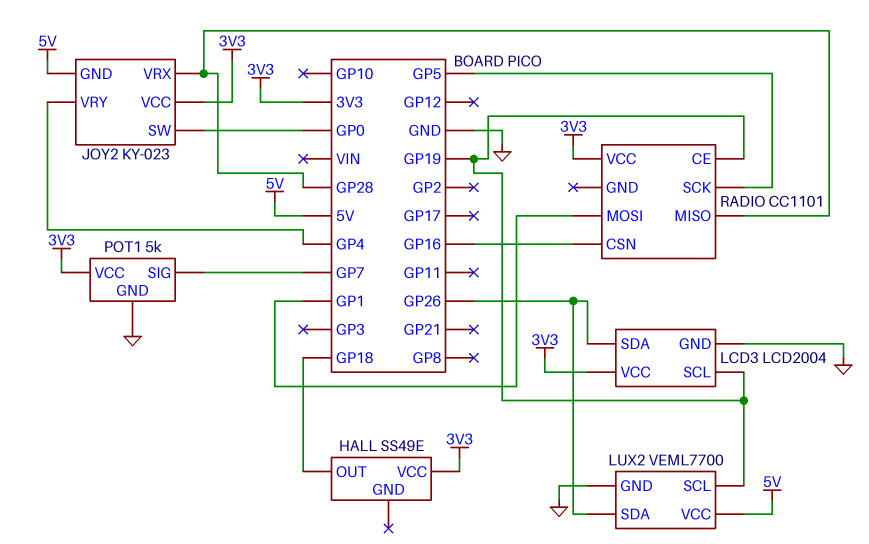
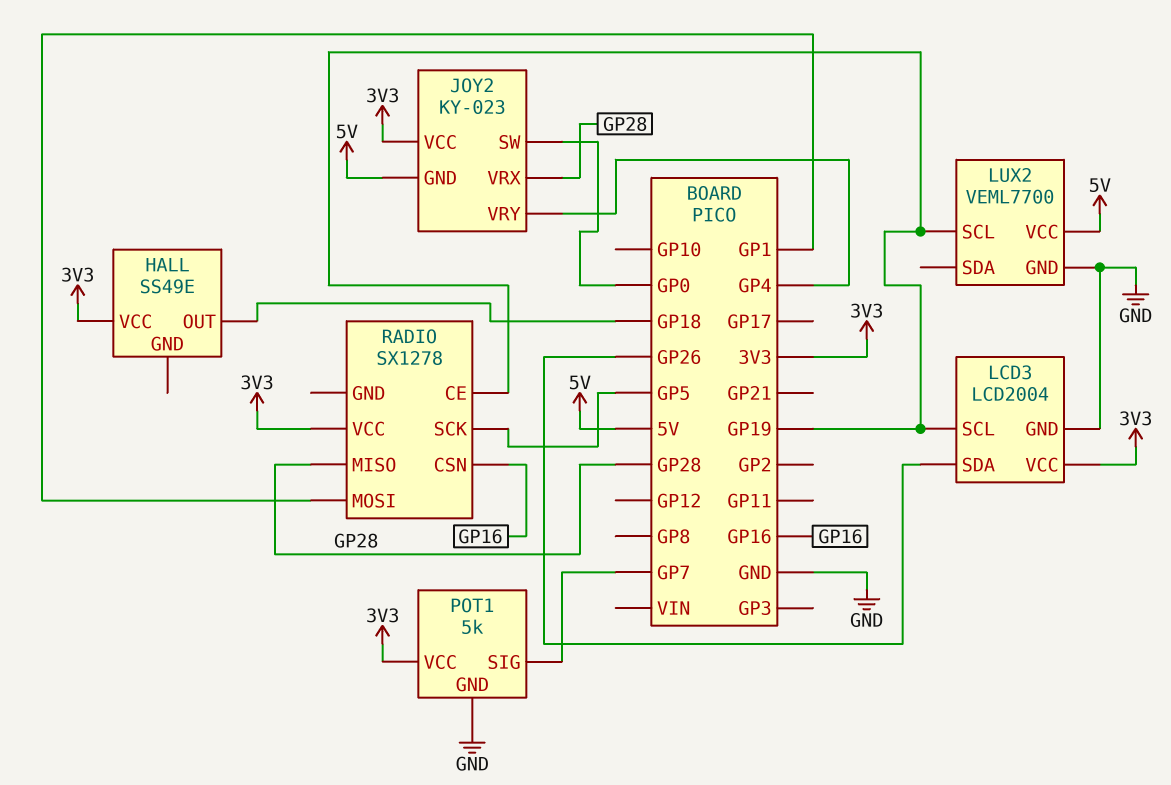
LUX2 pin SDA: GP26 -> none
RADIO: CC1101 -> SX1278

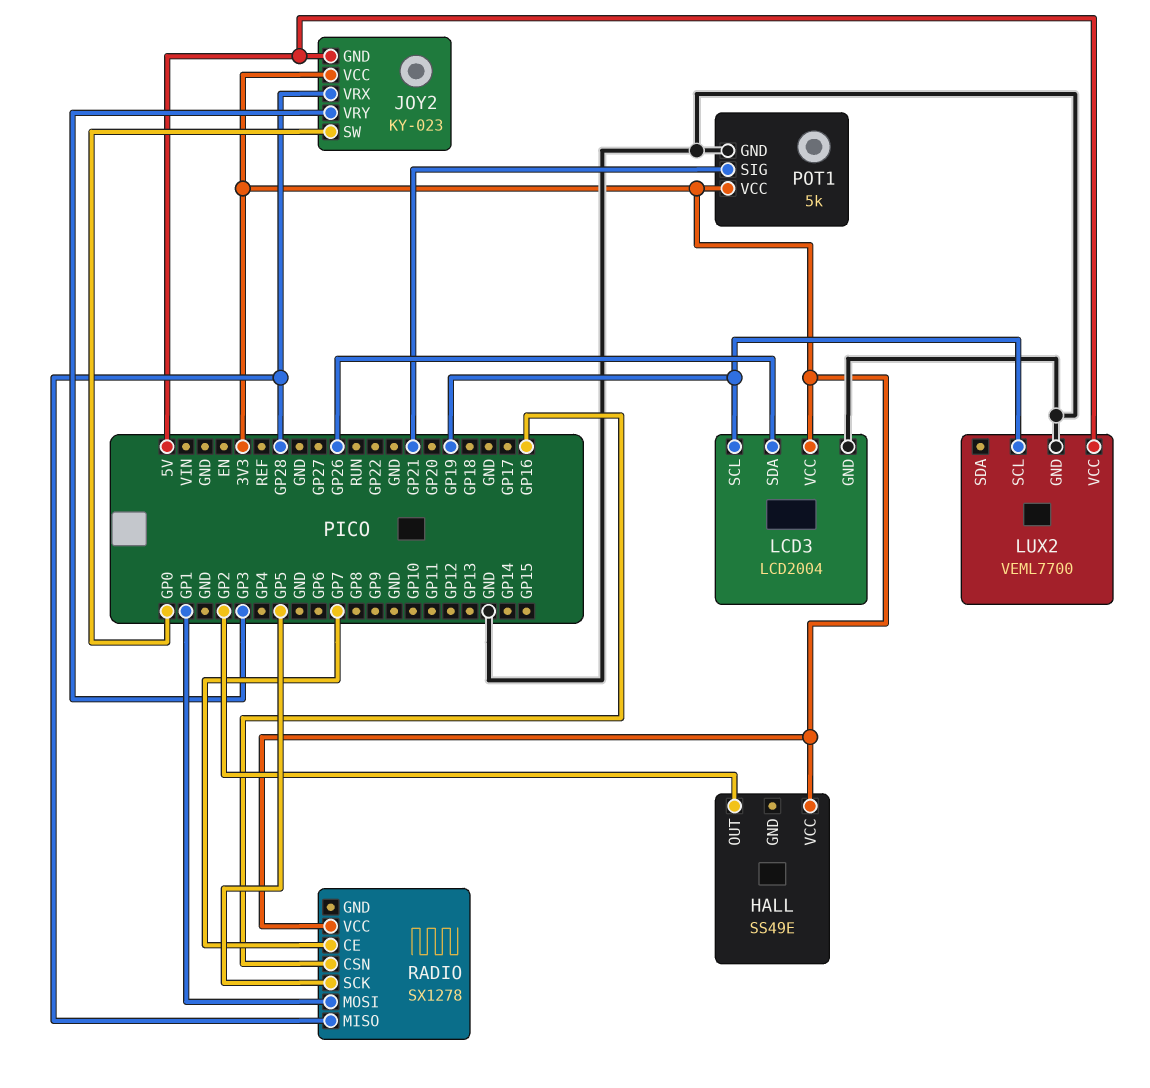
HALL pin OUT: GP18 -> GP2
JOY2 pin VRY: GP4 -> GP3
POT1 pin SIG: GP7 -> GP21
RADIO pin CE: GP19 -> GP7

